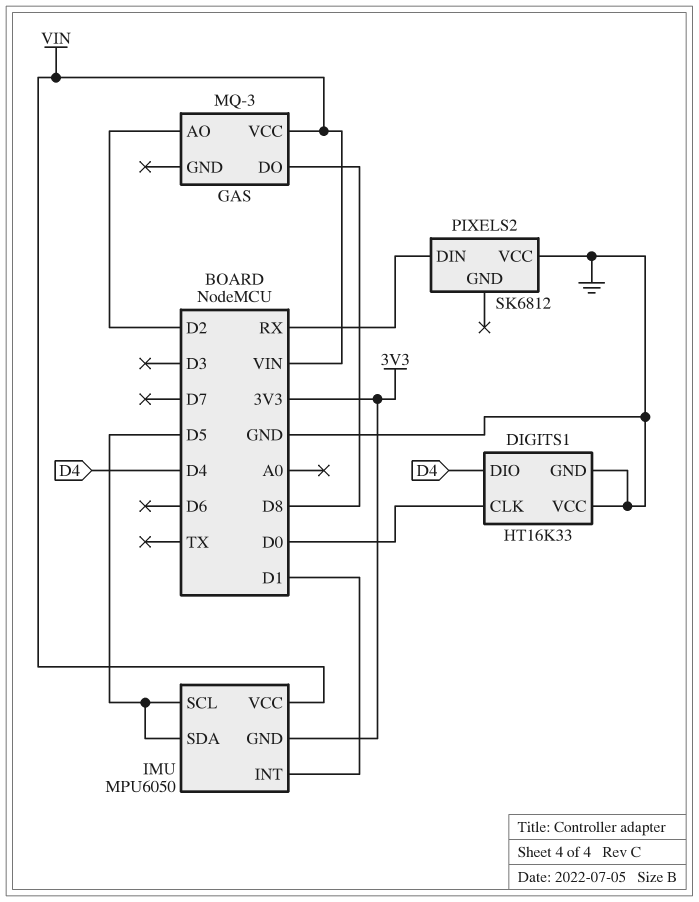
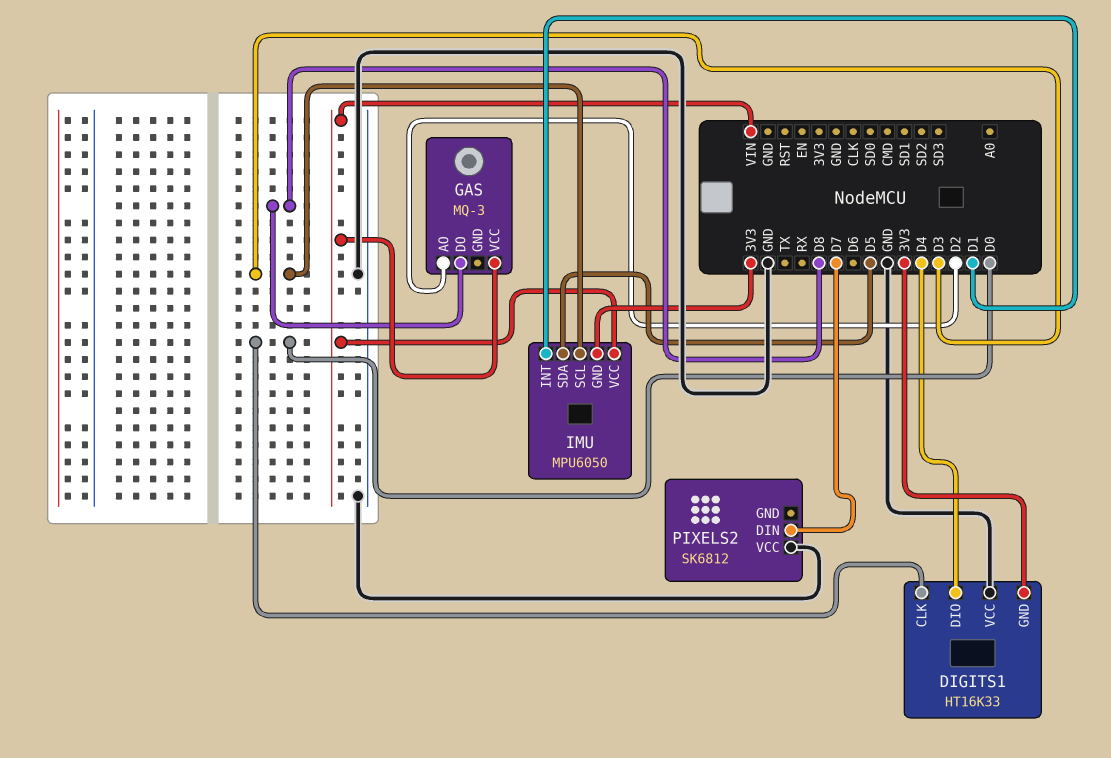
DIGITS1 pin GND: GND -> 3V3
IMU pin SCL: D5 -> D3
PIXELS2 pin DIN: RX -> D7

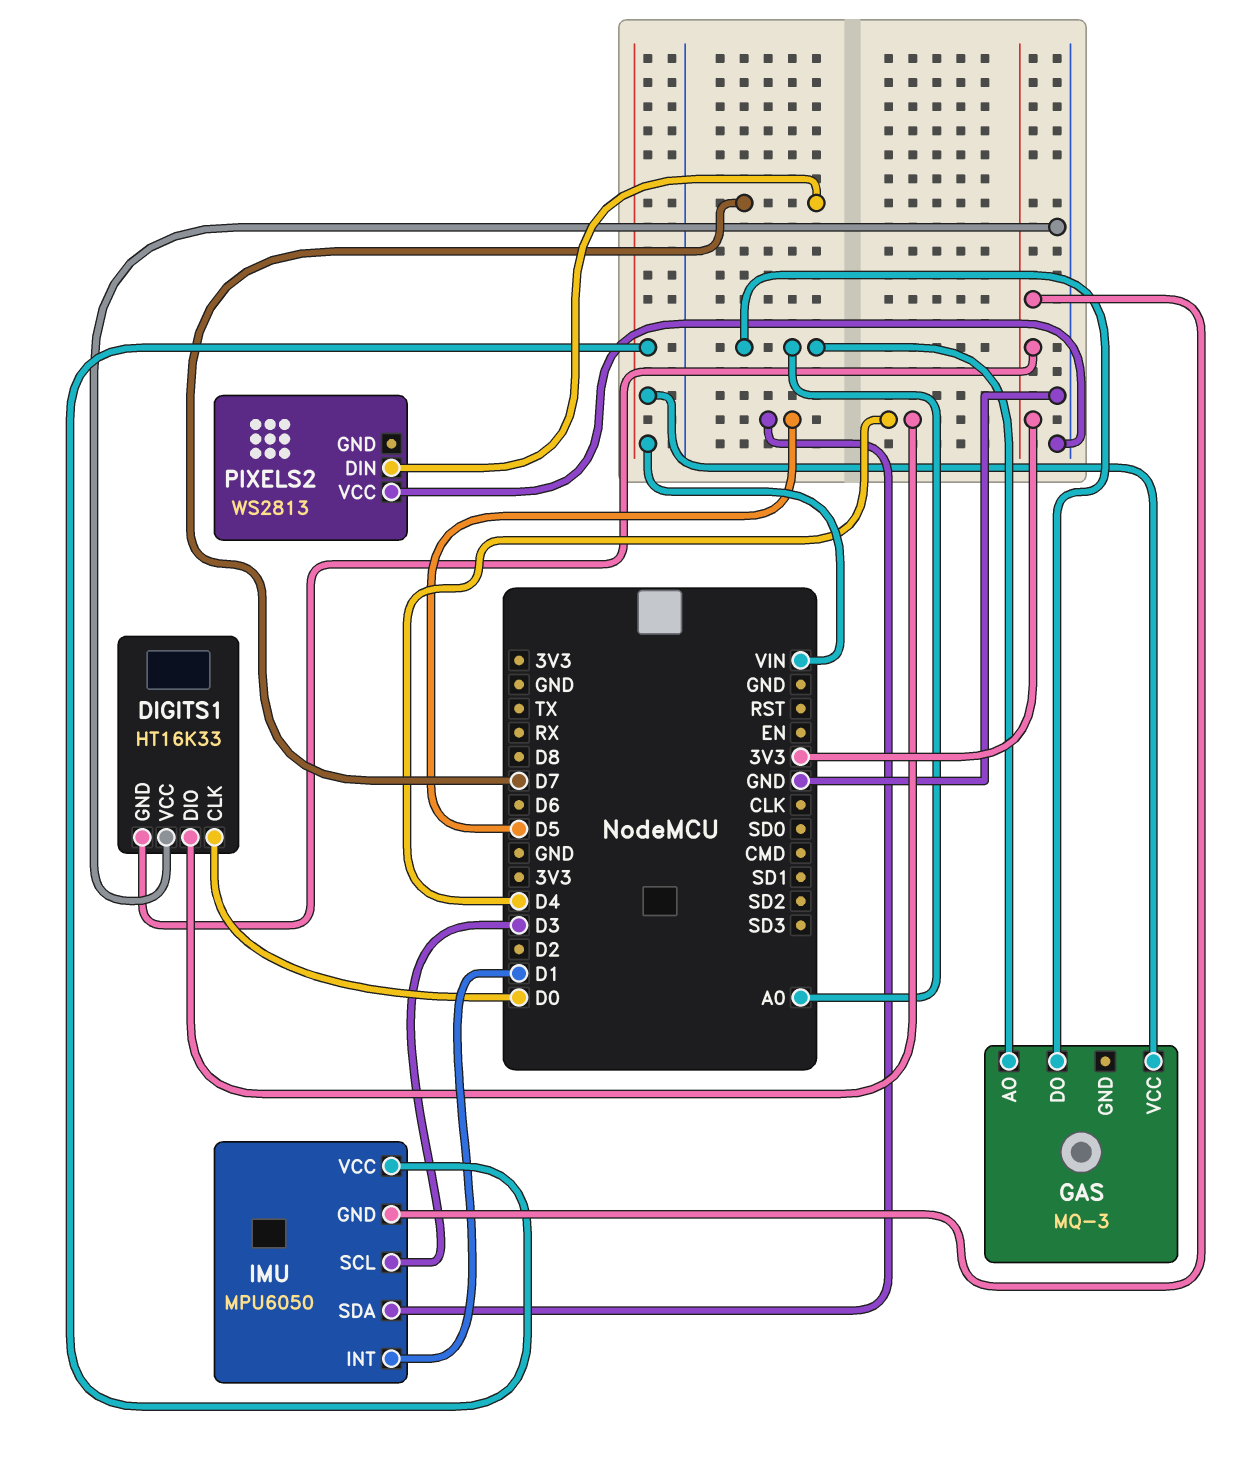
GAS pin AO: D2 -> A0
GAS pin DO: D8 -> A0
PIXELS2: SK6812 -> WS2813

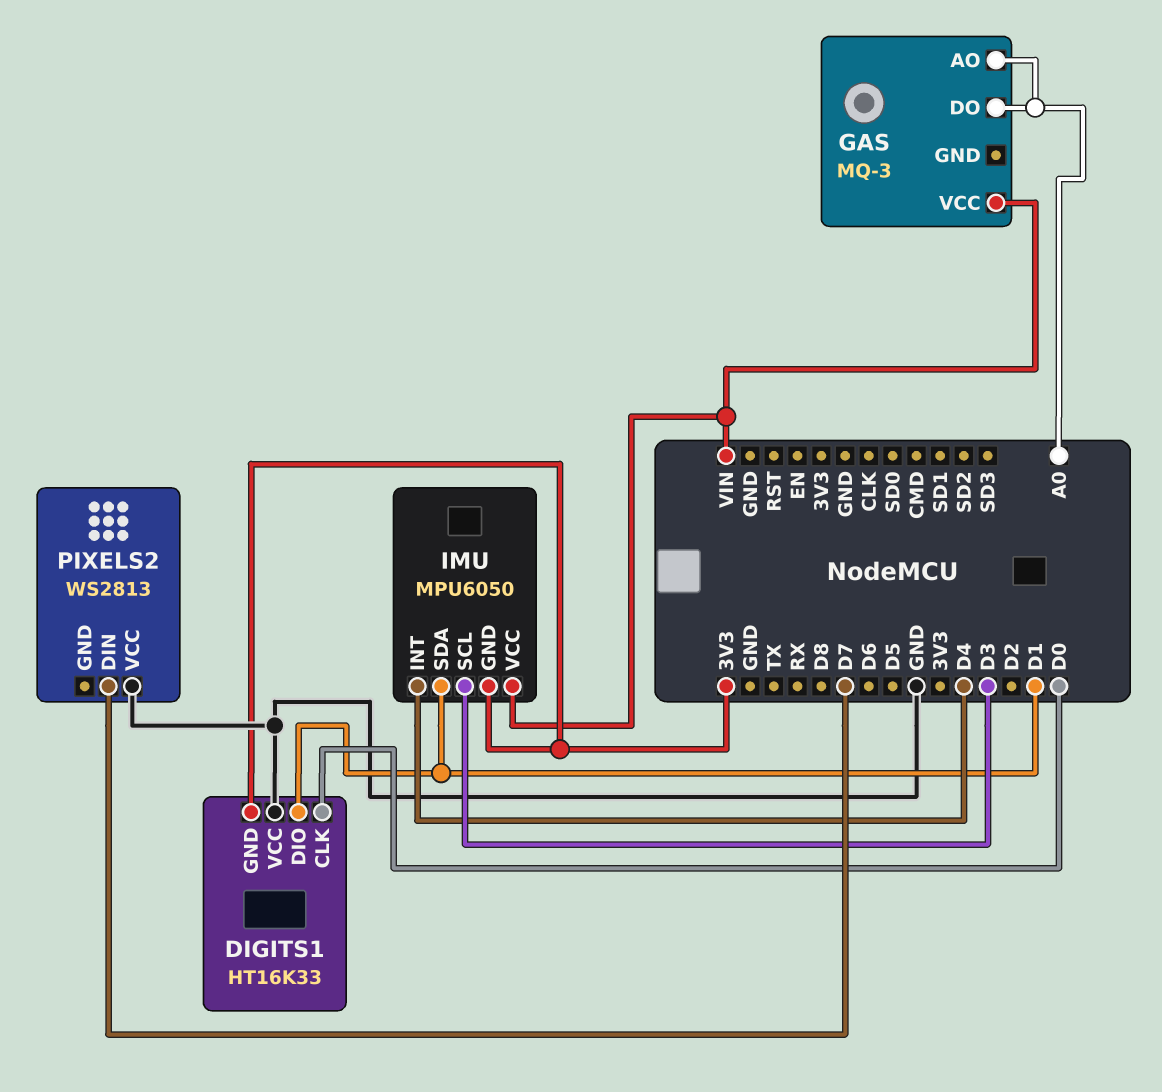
DIGITS1 pin DIO: D4 -> D1
IMU pin INT: D1 -> D4
IMU pin SDA: D5 -> D1

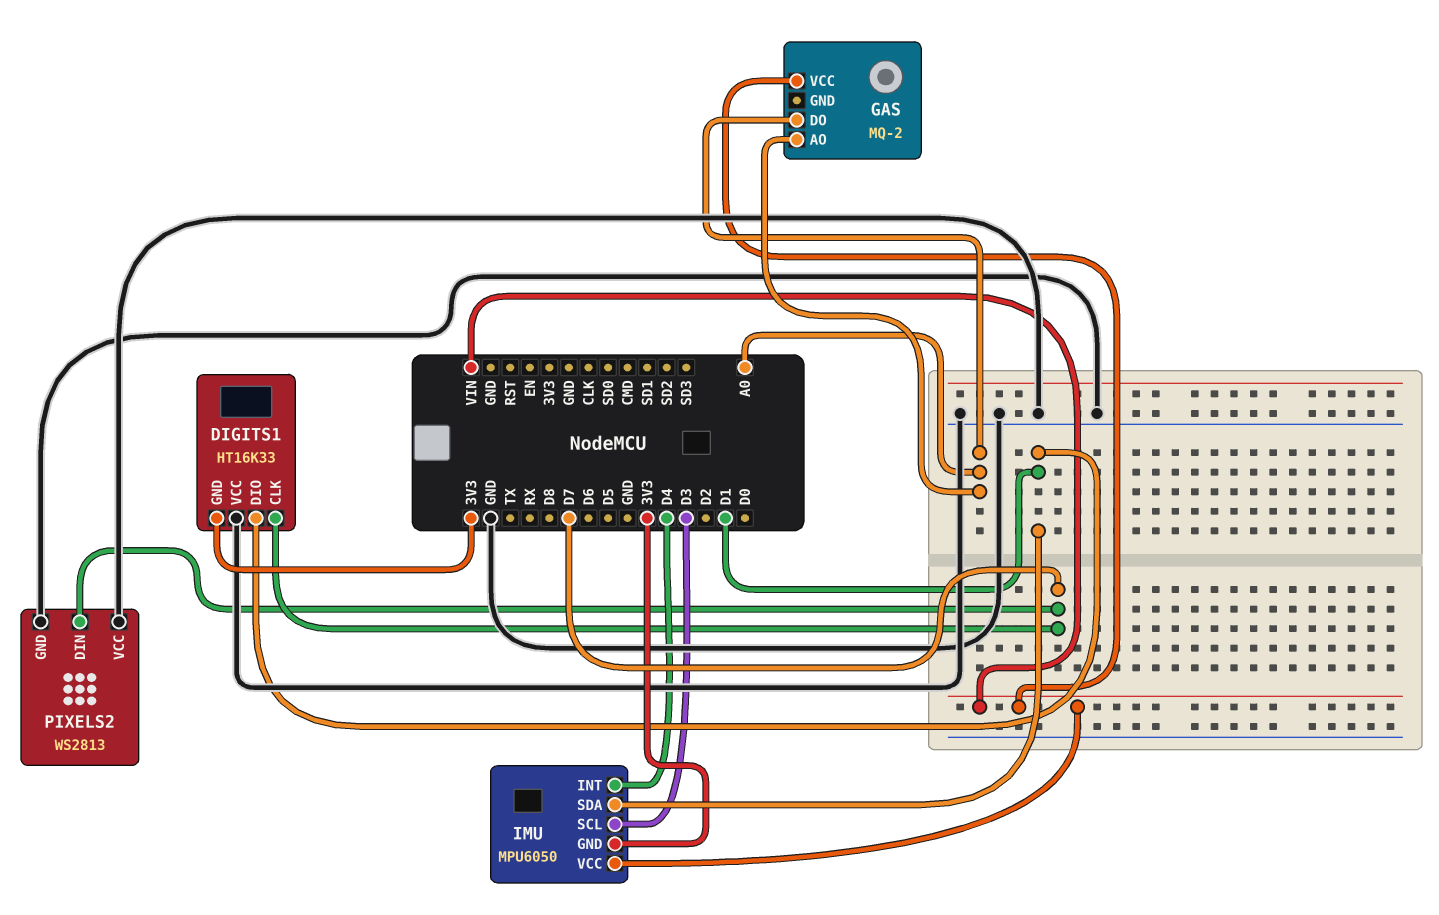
DIGITS1 pin CLK: D0 -> D7
GAS: MQ-3 -> MQ-2
PIXELS2 pin GND: none -> GND

